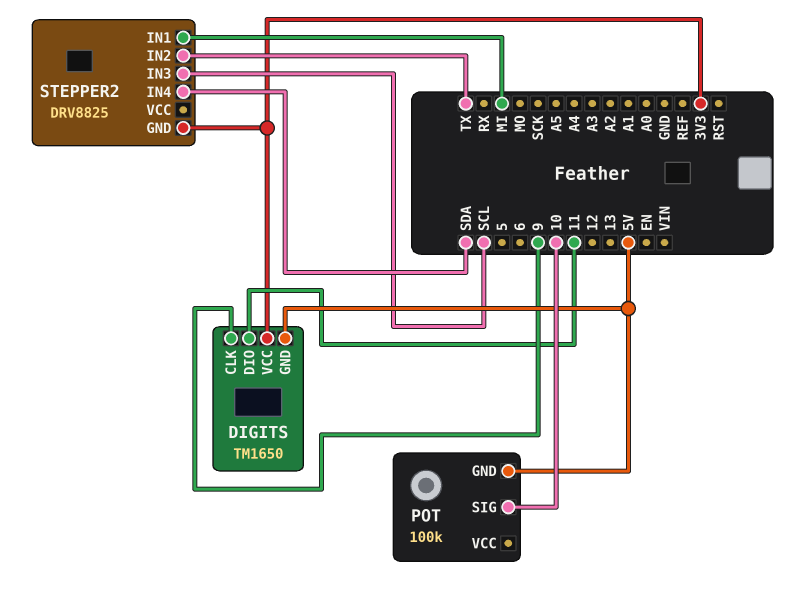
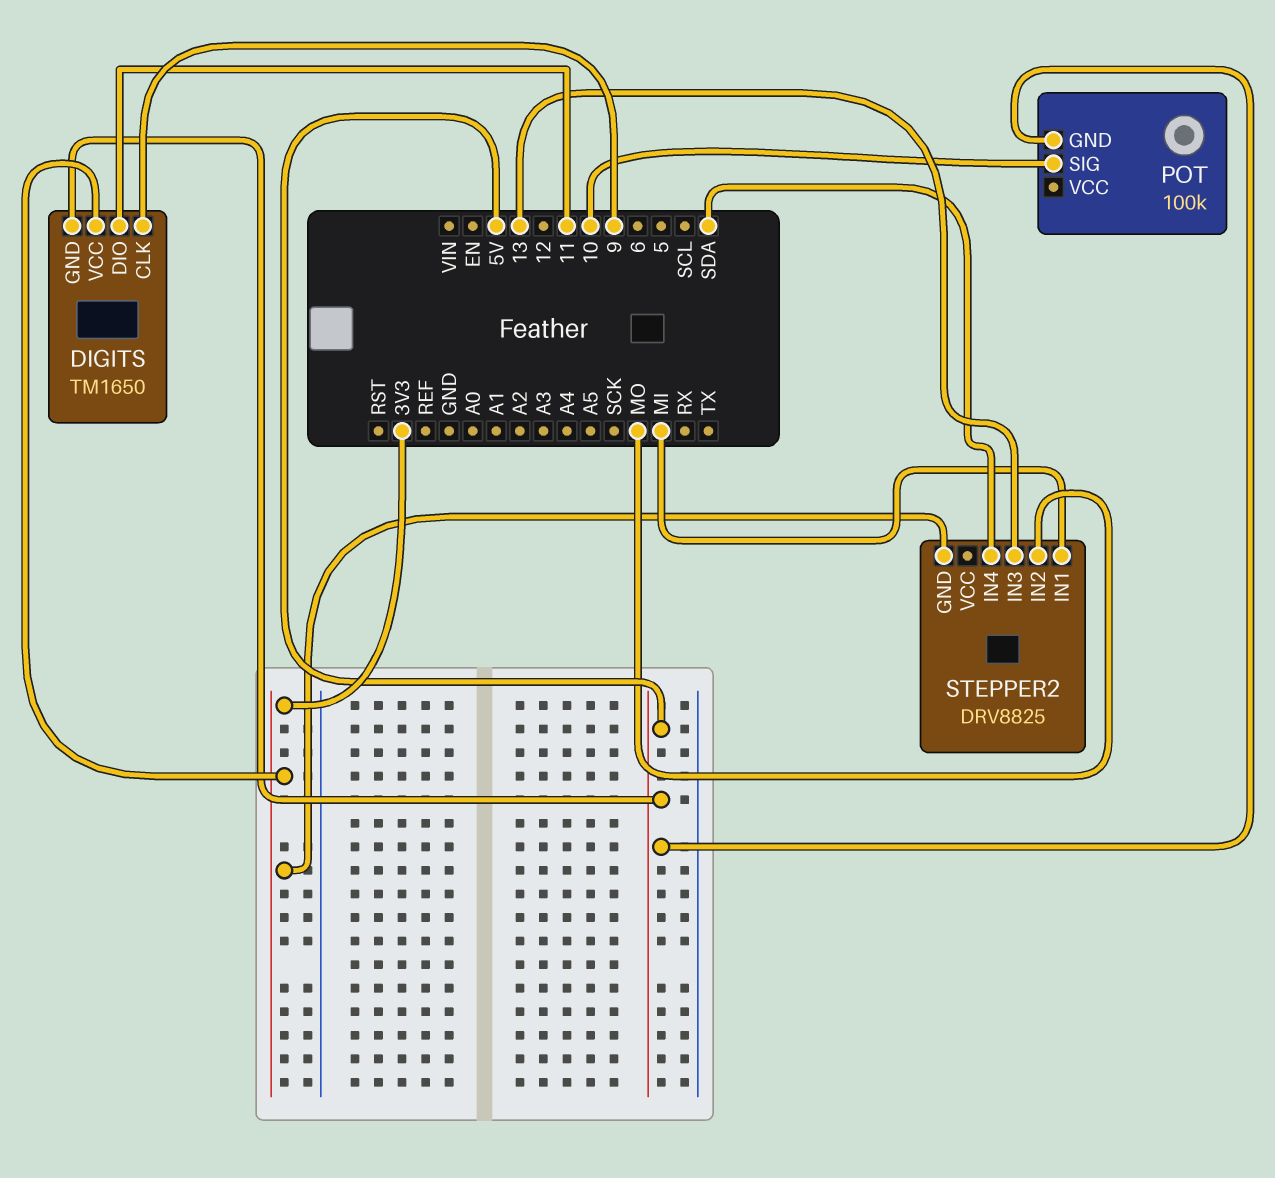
STEPPER2 pin IN2: TX -> MO
STEPPER2 pin IN3: SCL -> 13

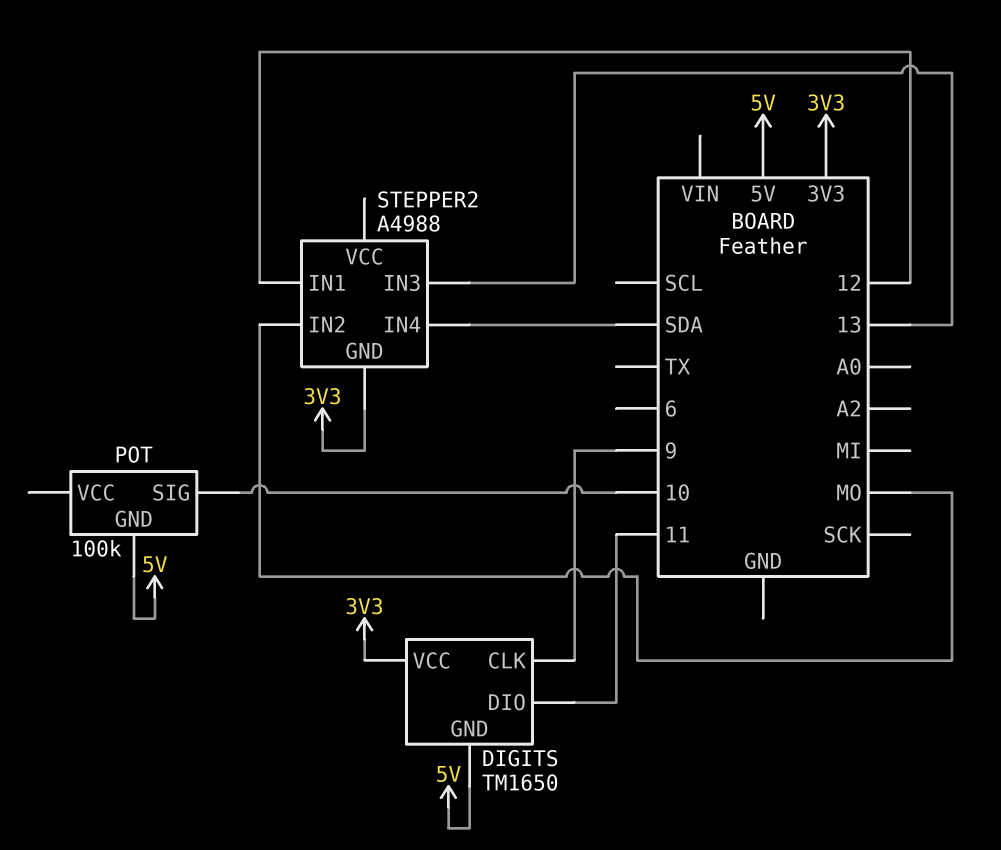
STEPPER2: DRV8825 -> A4988
STEPPER2 pin IN1: MI -> 12

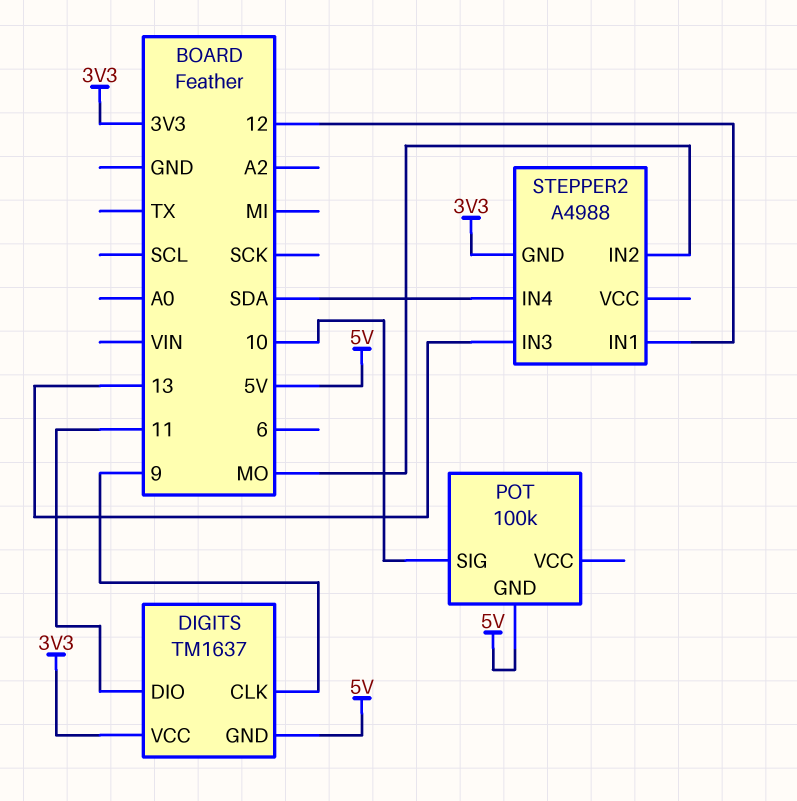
DIGITS: TM1650 -> TM1637

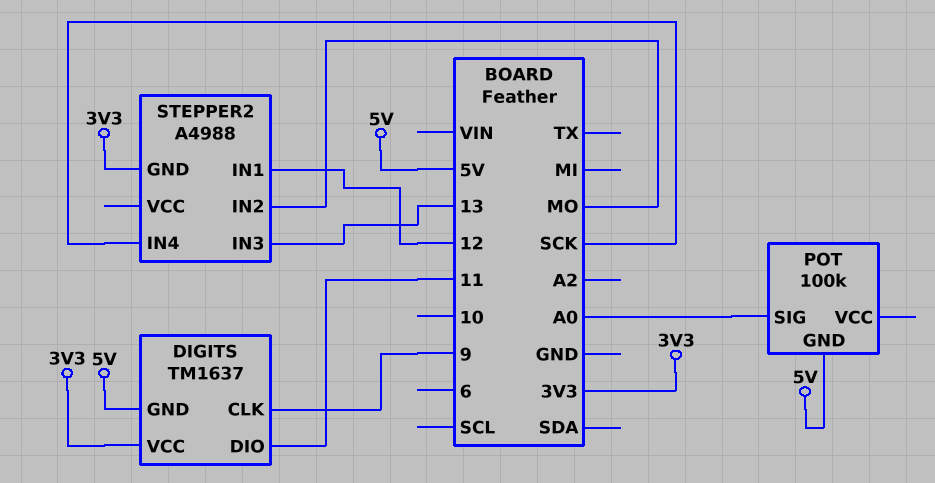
POT pin SIG: 10 -> A0
STEPPER2 pin IN4: SDA -> SCK

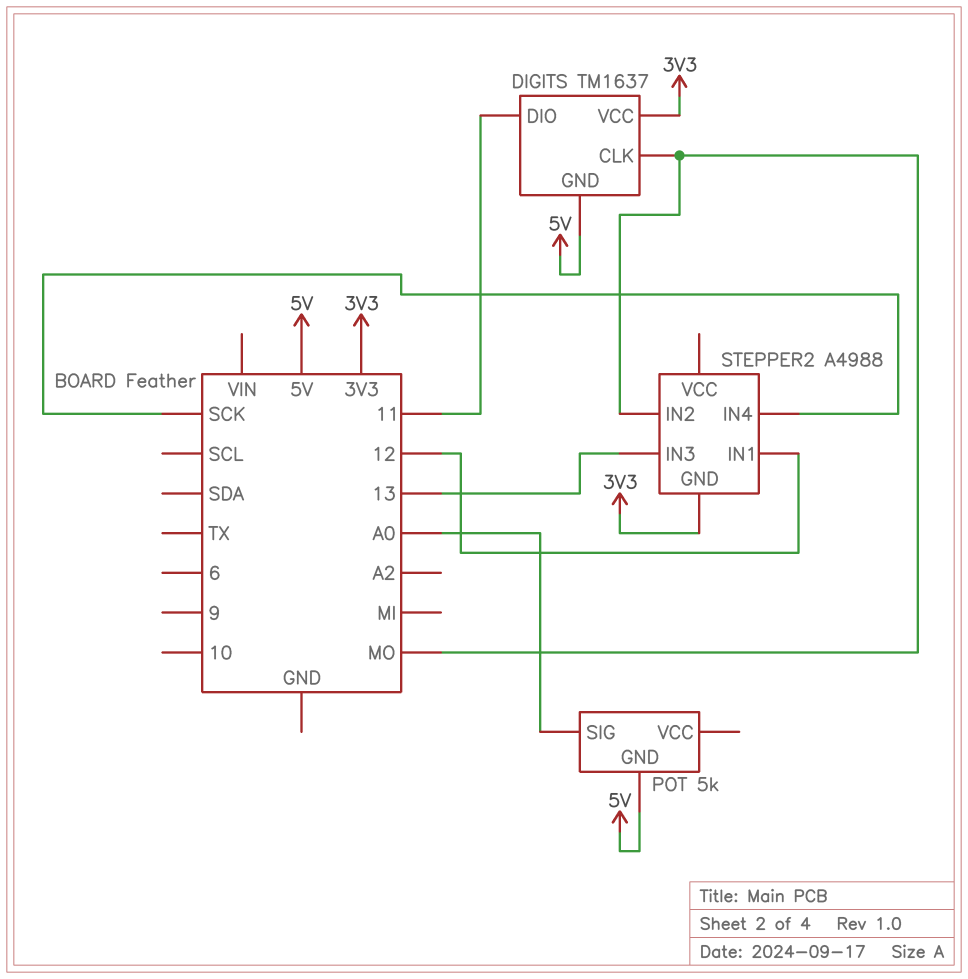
DIGITS pin CLK: 9 -> MO
POT: 100k -> 5k

